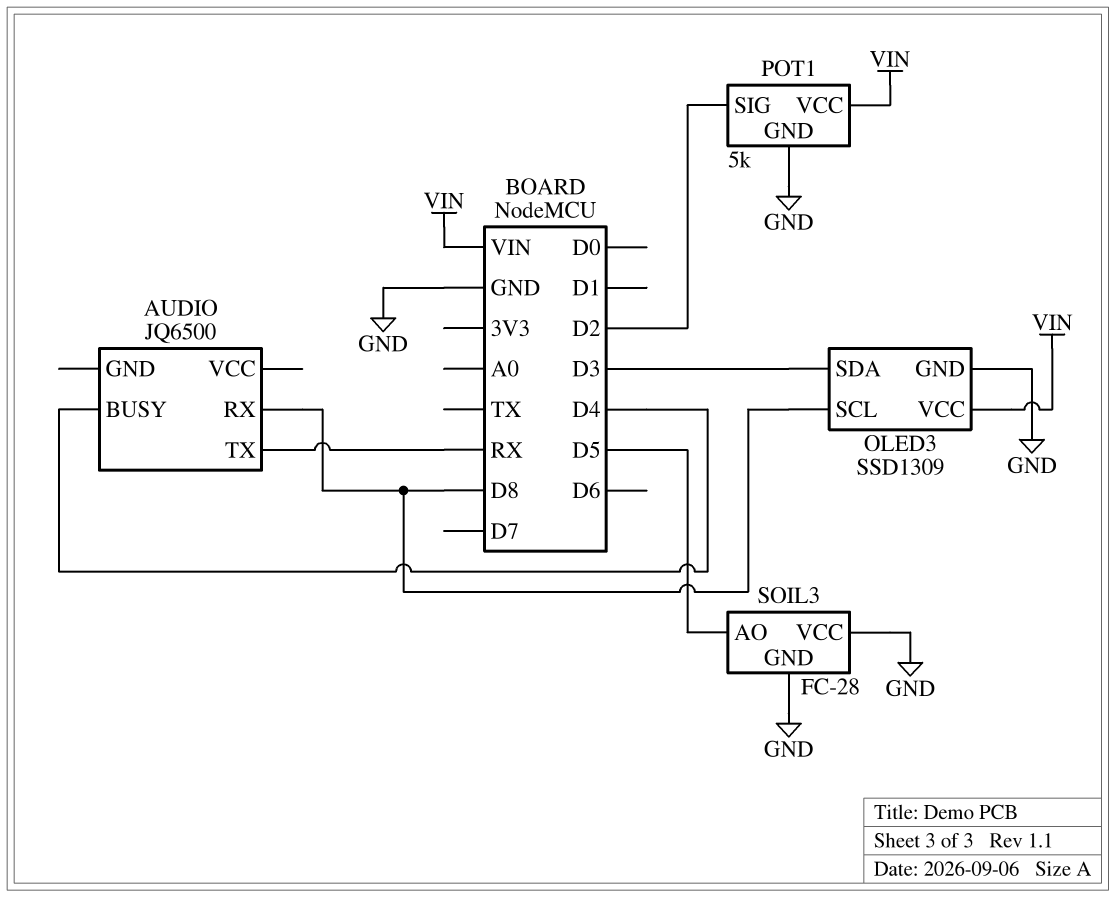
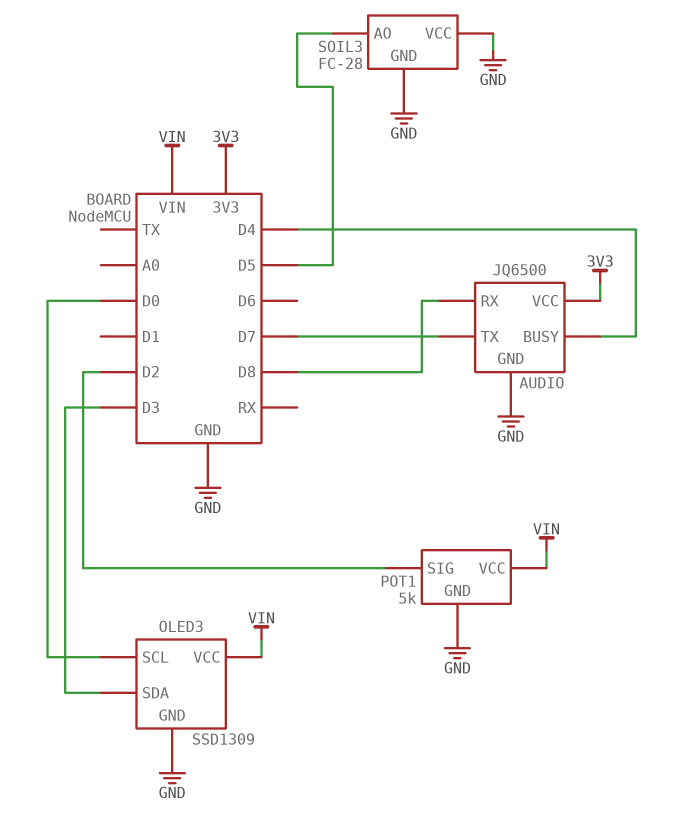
AUDIO pin GND: none -> GND
AUDIO pin TX: RX -> D7
AUDIO pin VCC: none -> 3V3
OLED3 pin SCL: D8 -> D0

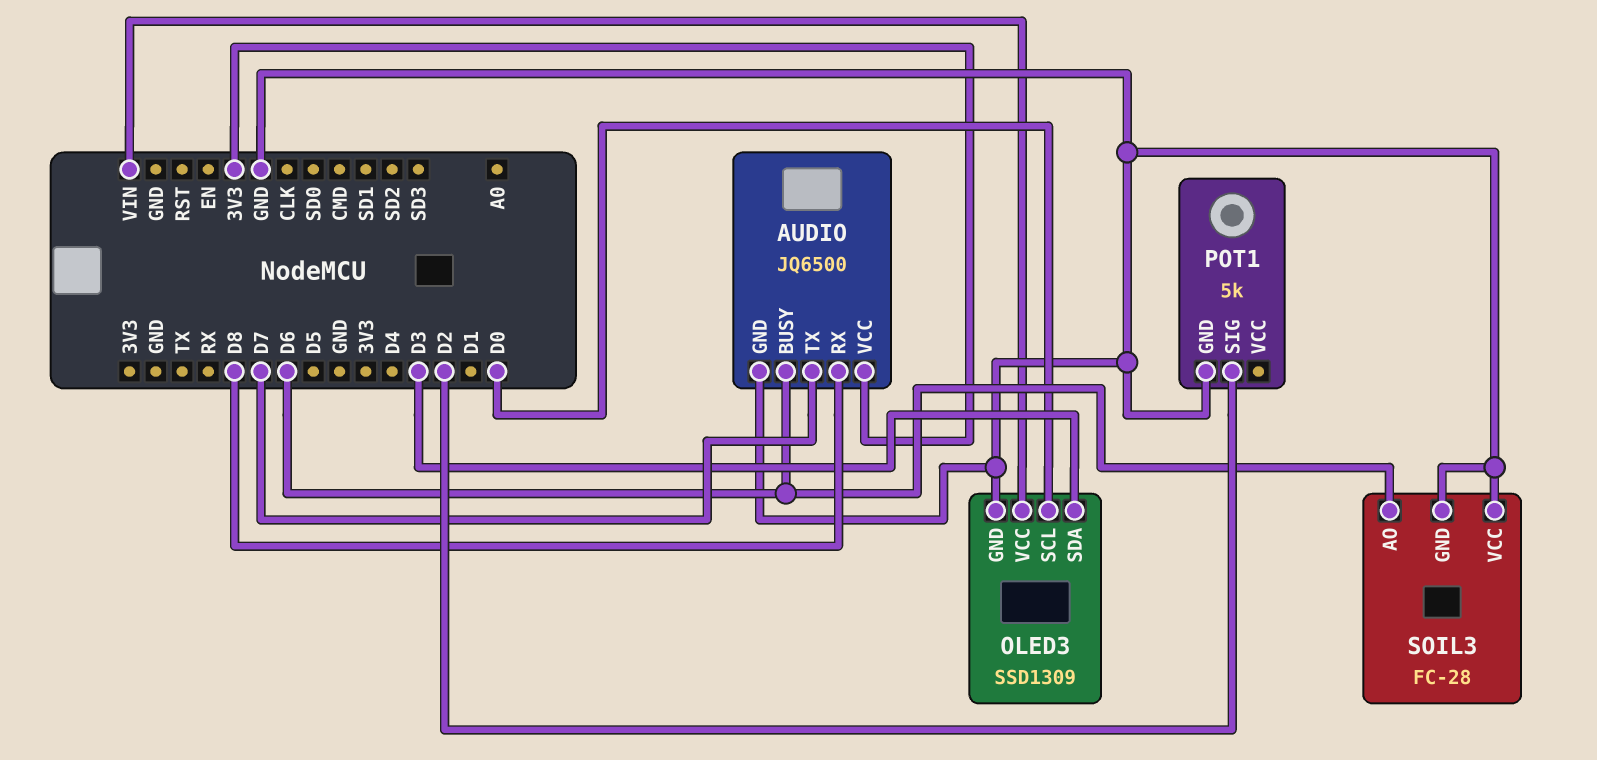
AUDIO pin BUSY: D4 -> D6
POT1 pin VCC: VIN -> none
SOIL3 pin AO: D5 -> D6

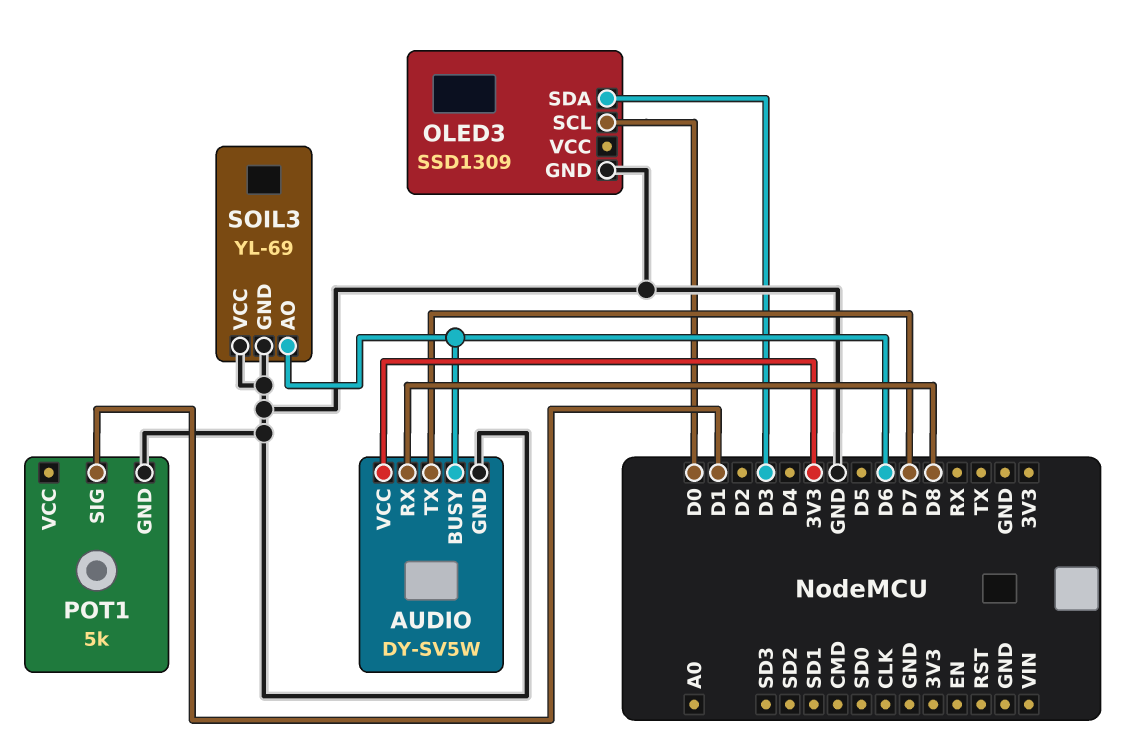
AUDIO: JQ6500 -> DY-SV5W
OLED3 pin VCC: VIN -> none
POT1 pin SIG: D2 -> D1
SOIL3: FC-28 -> YL-69

